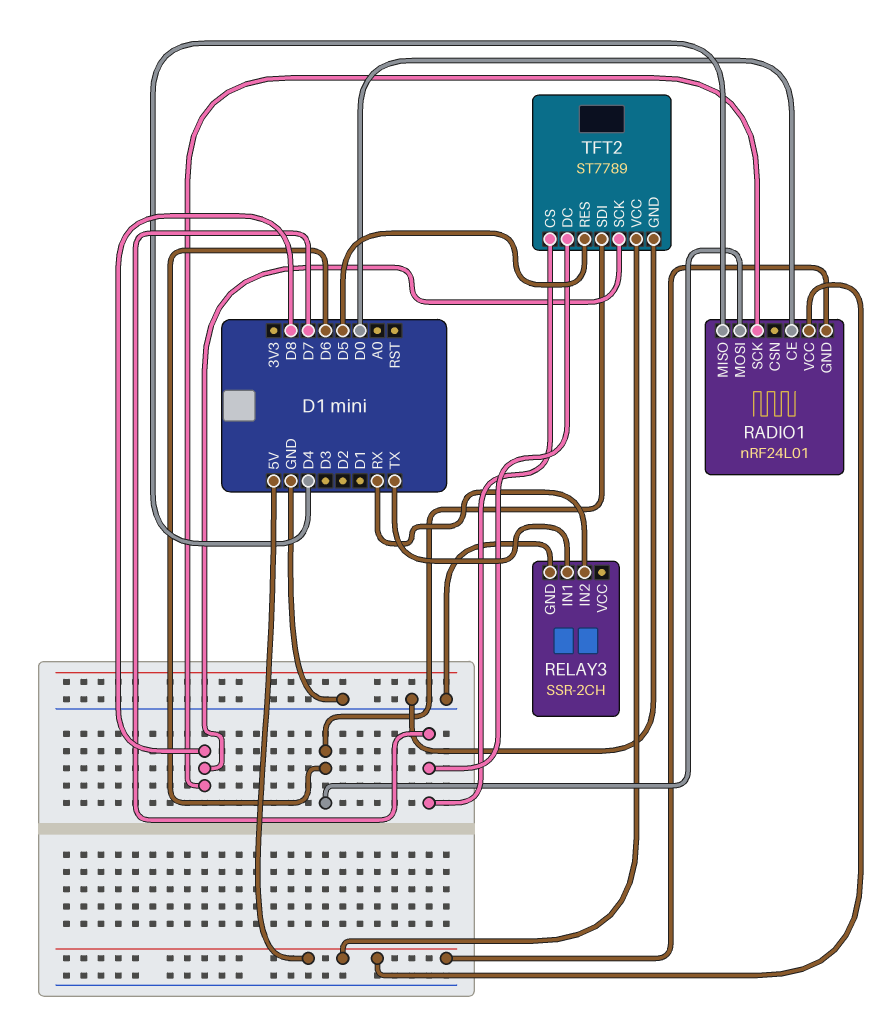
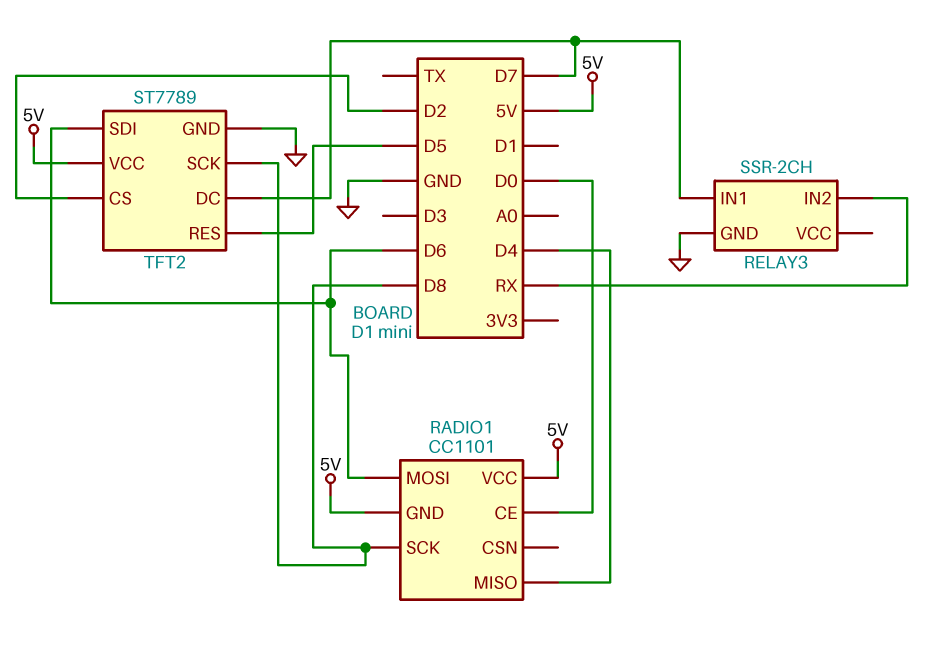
RADIO1: nRF24L01 -> CC1101
RELAY3 pin IN1: TX -> D7
TFT2 pin CS: D7 -> D2

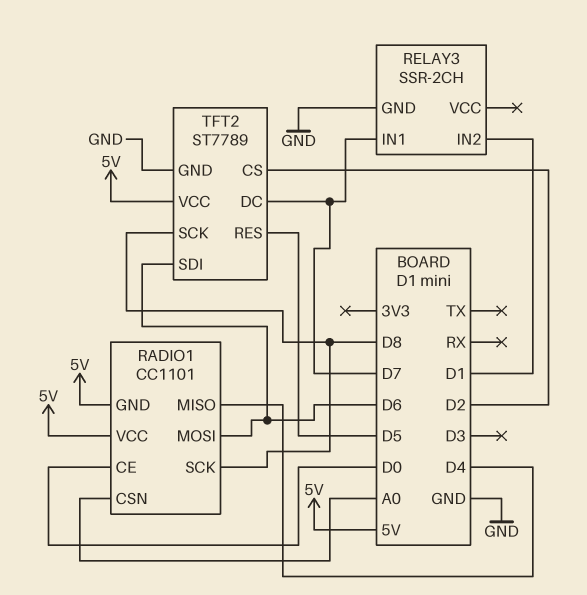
RADIO1 pin CSN: none -> A0
RELAY3 pin IN2: RX -> D1

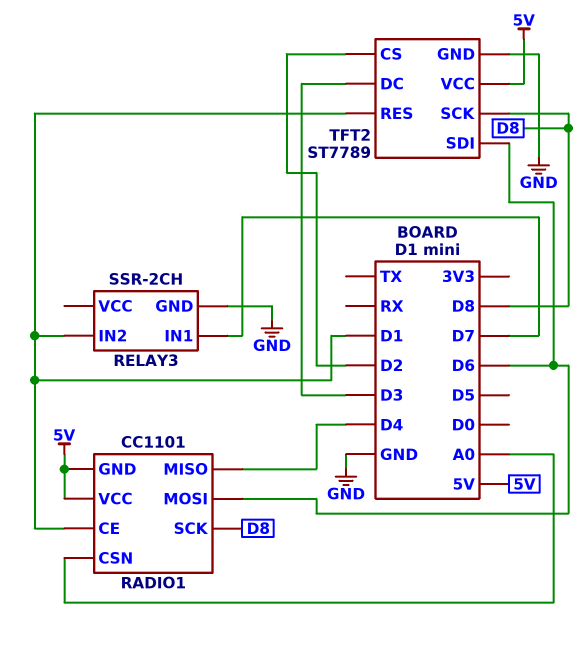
RADIO1 pin CE: D0 -> D1
TFT2 pin DC: D7 -> D3
TFT2 pin RES: D5 -> D1

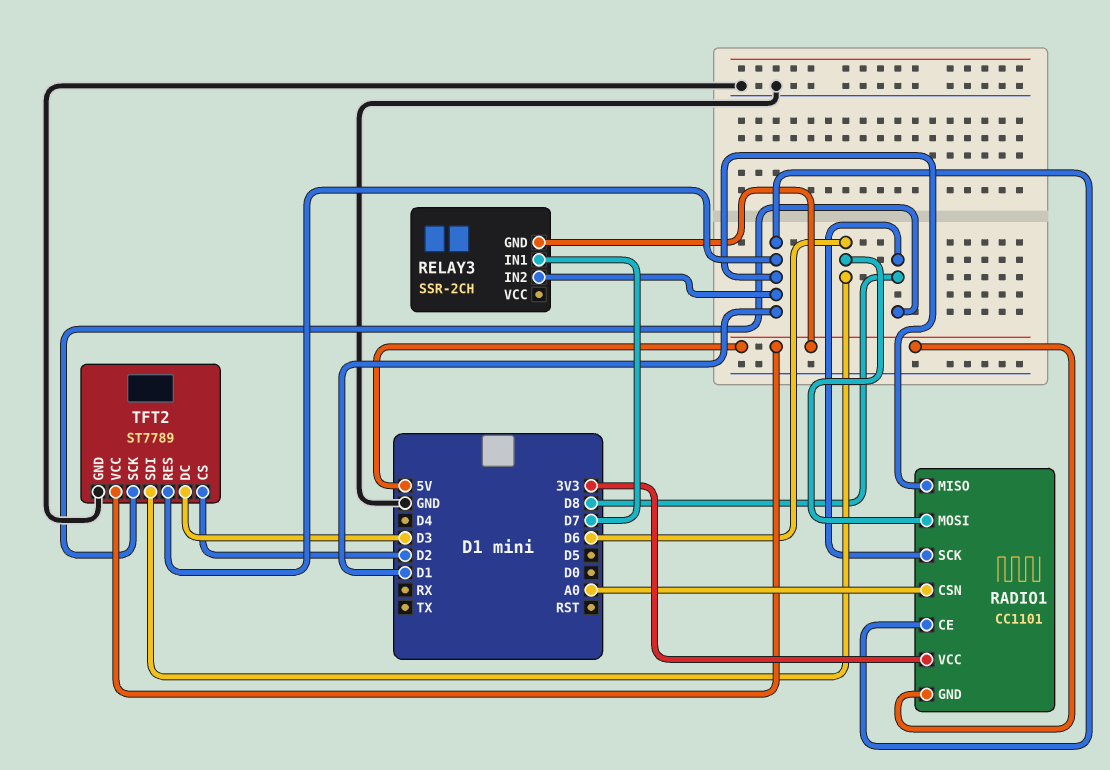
RADIO1 pin MISO: D4 -> D1
RADIO1 pin VCC: 5V -> 3V3
RELAY3 pin GND: GND -> 5V

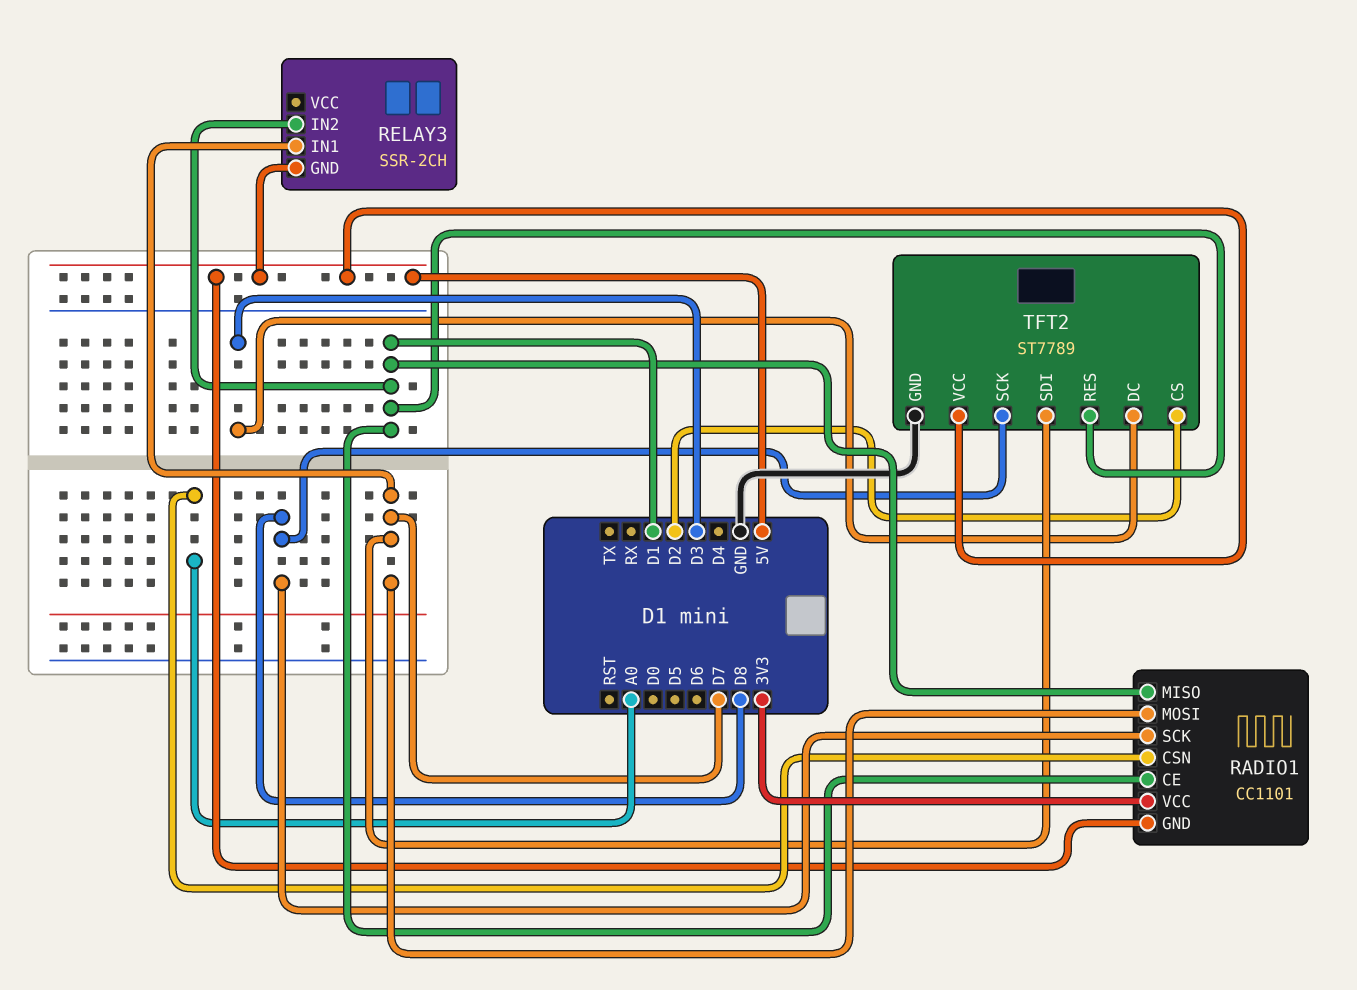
RADIO1 pin MOSI: D6 -> D7
TFT2 pin SDI: D6 -> D7

